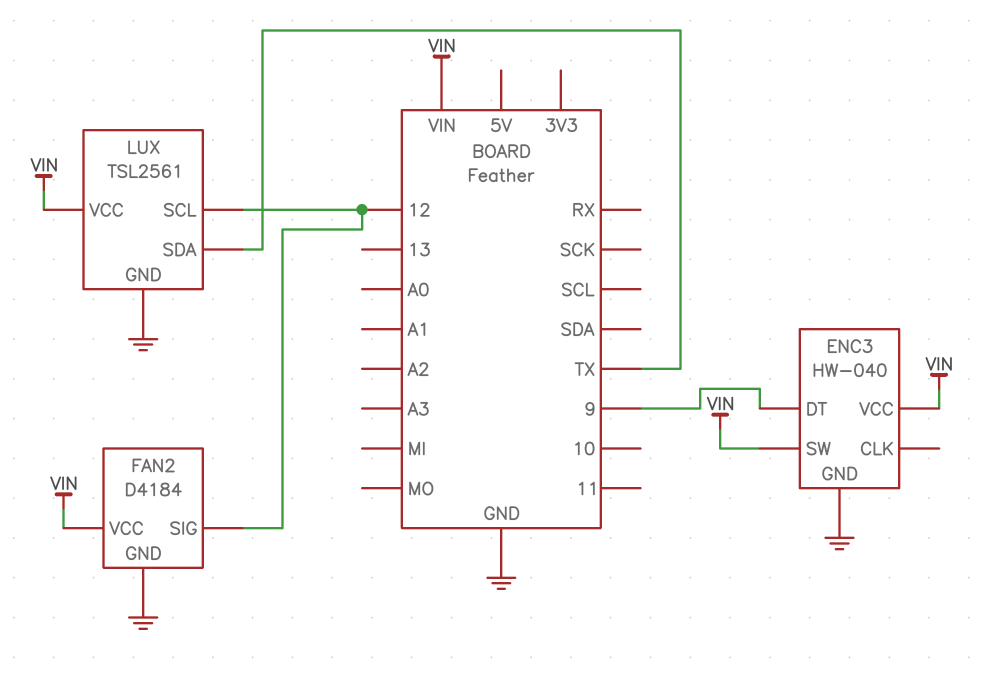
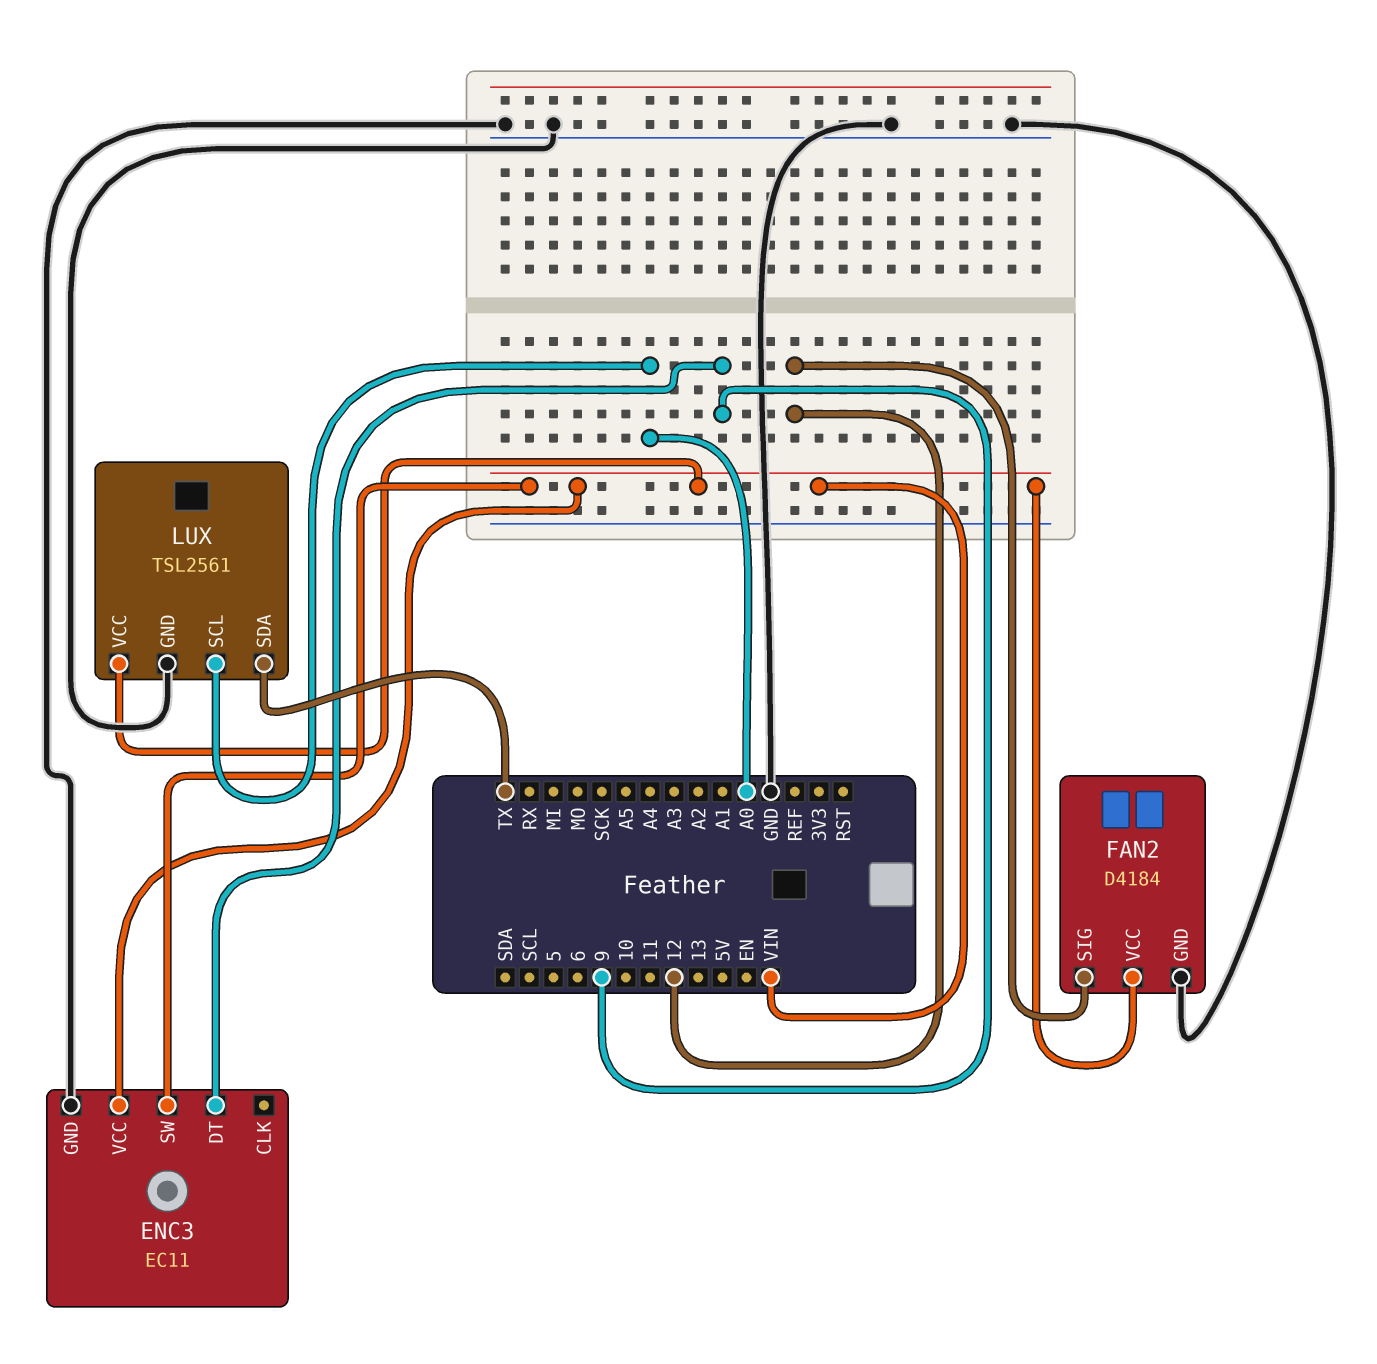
ENC3: HW-040 -> EC11
LUX pin SCL: 12 -> A0

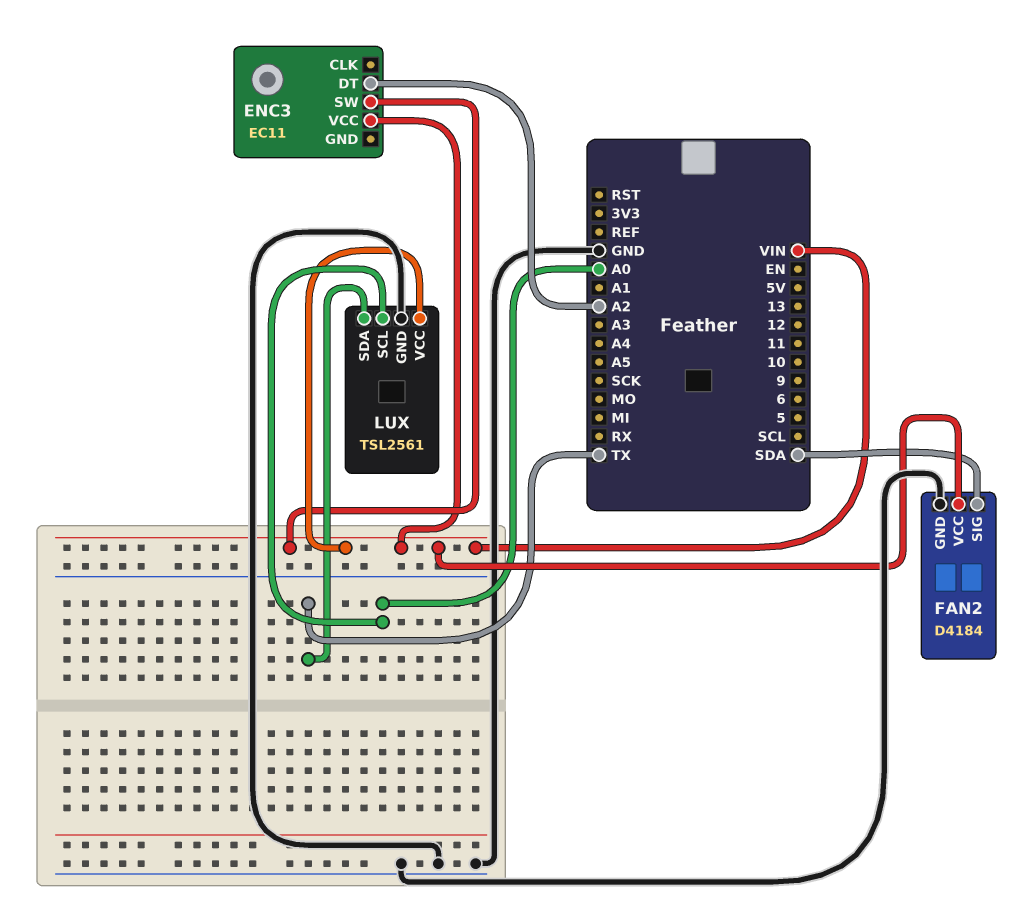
ENC3 pin DT: 9 -> A2
ENC3 pin GND: GND -> none
FAN2 pin SIG: 12 -> SDA

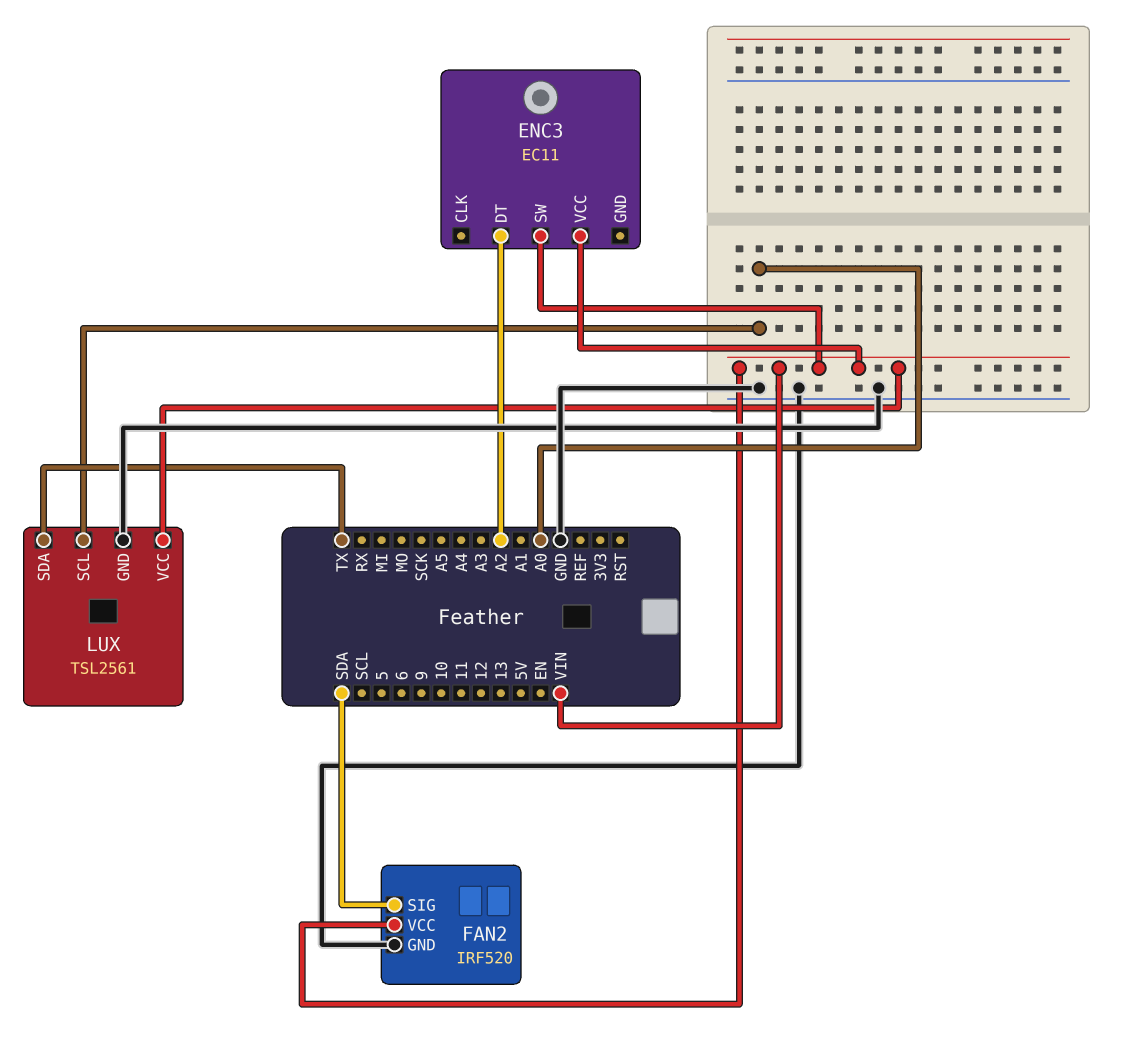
FAN2: D4184 -> IRF520

